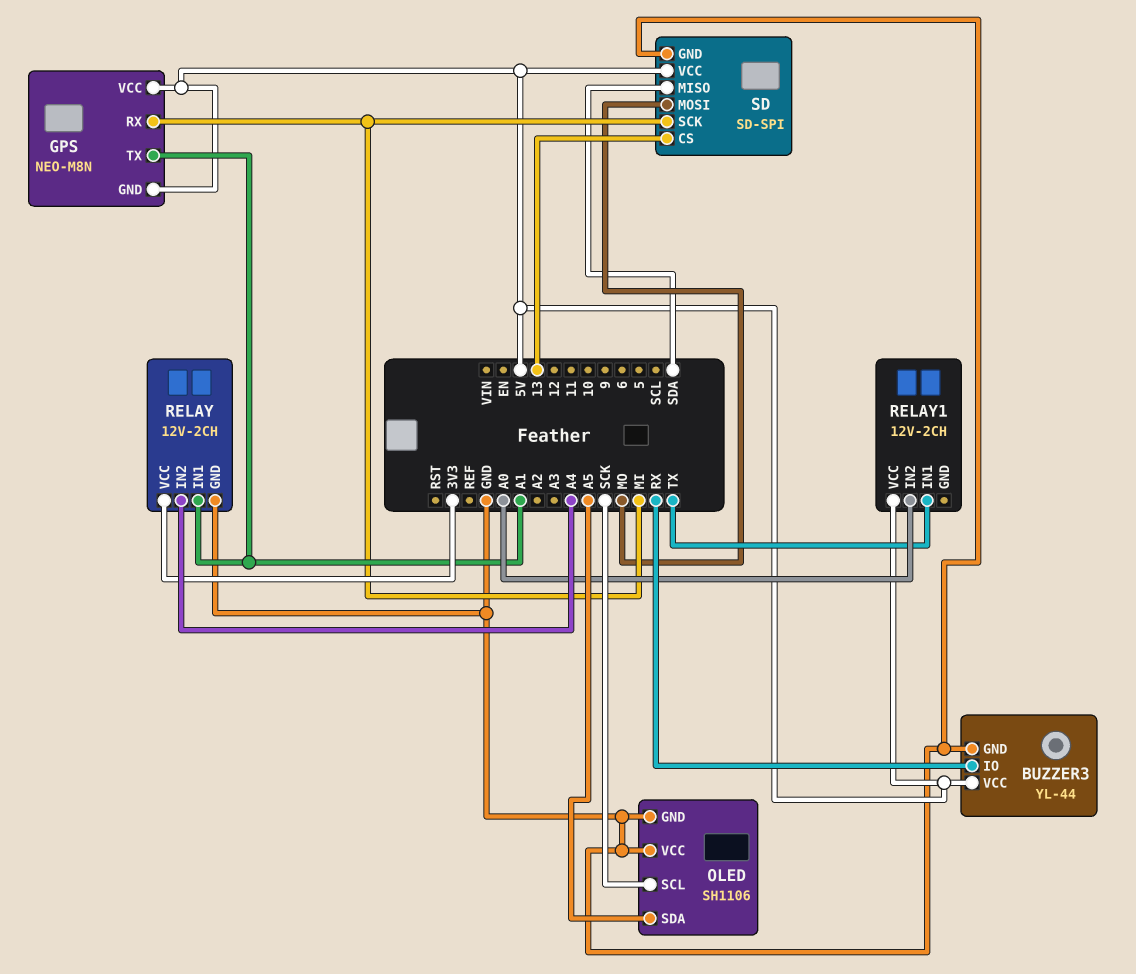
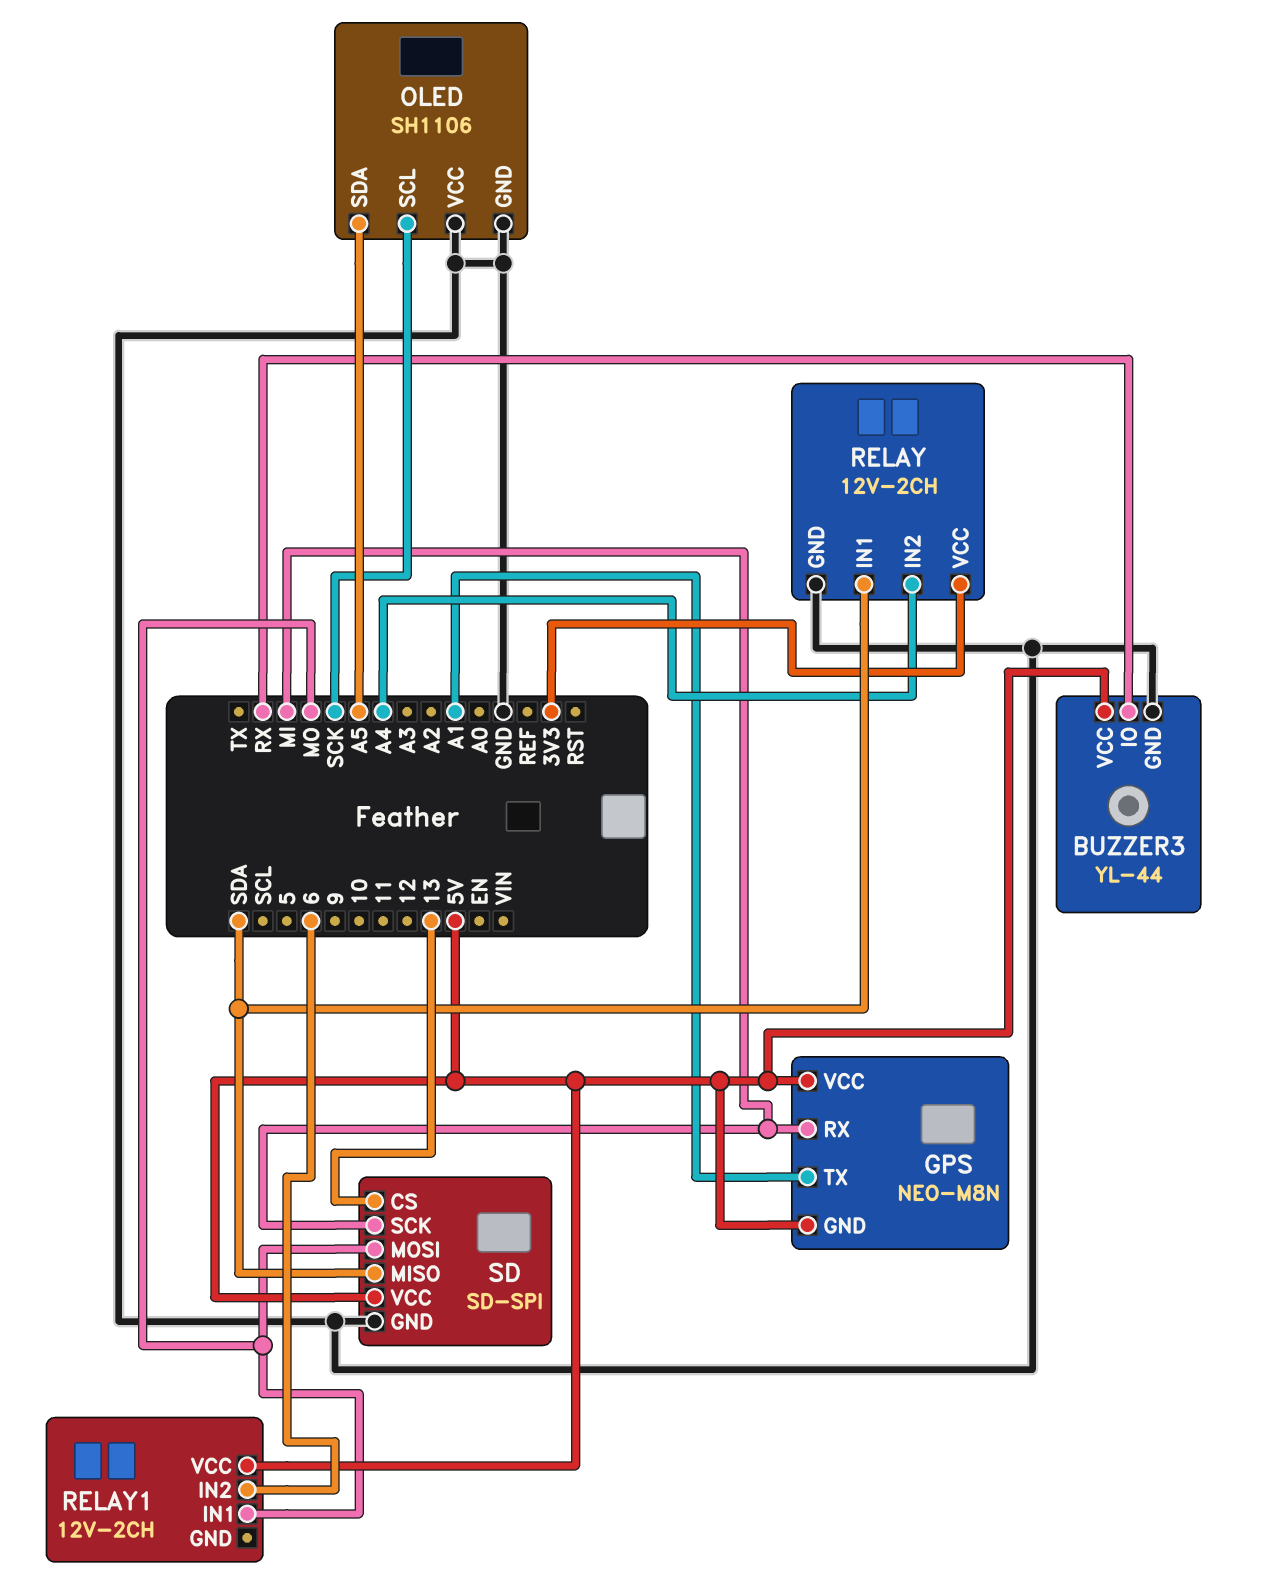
RELAY pin IN1: A1 -> SDA
RELAY1 pin IN1: TX -> MO
RELAY1 pin IN2: A0 -> 6

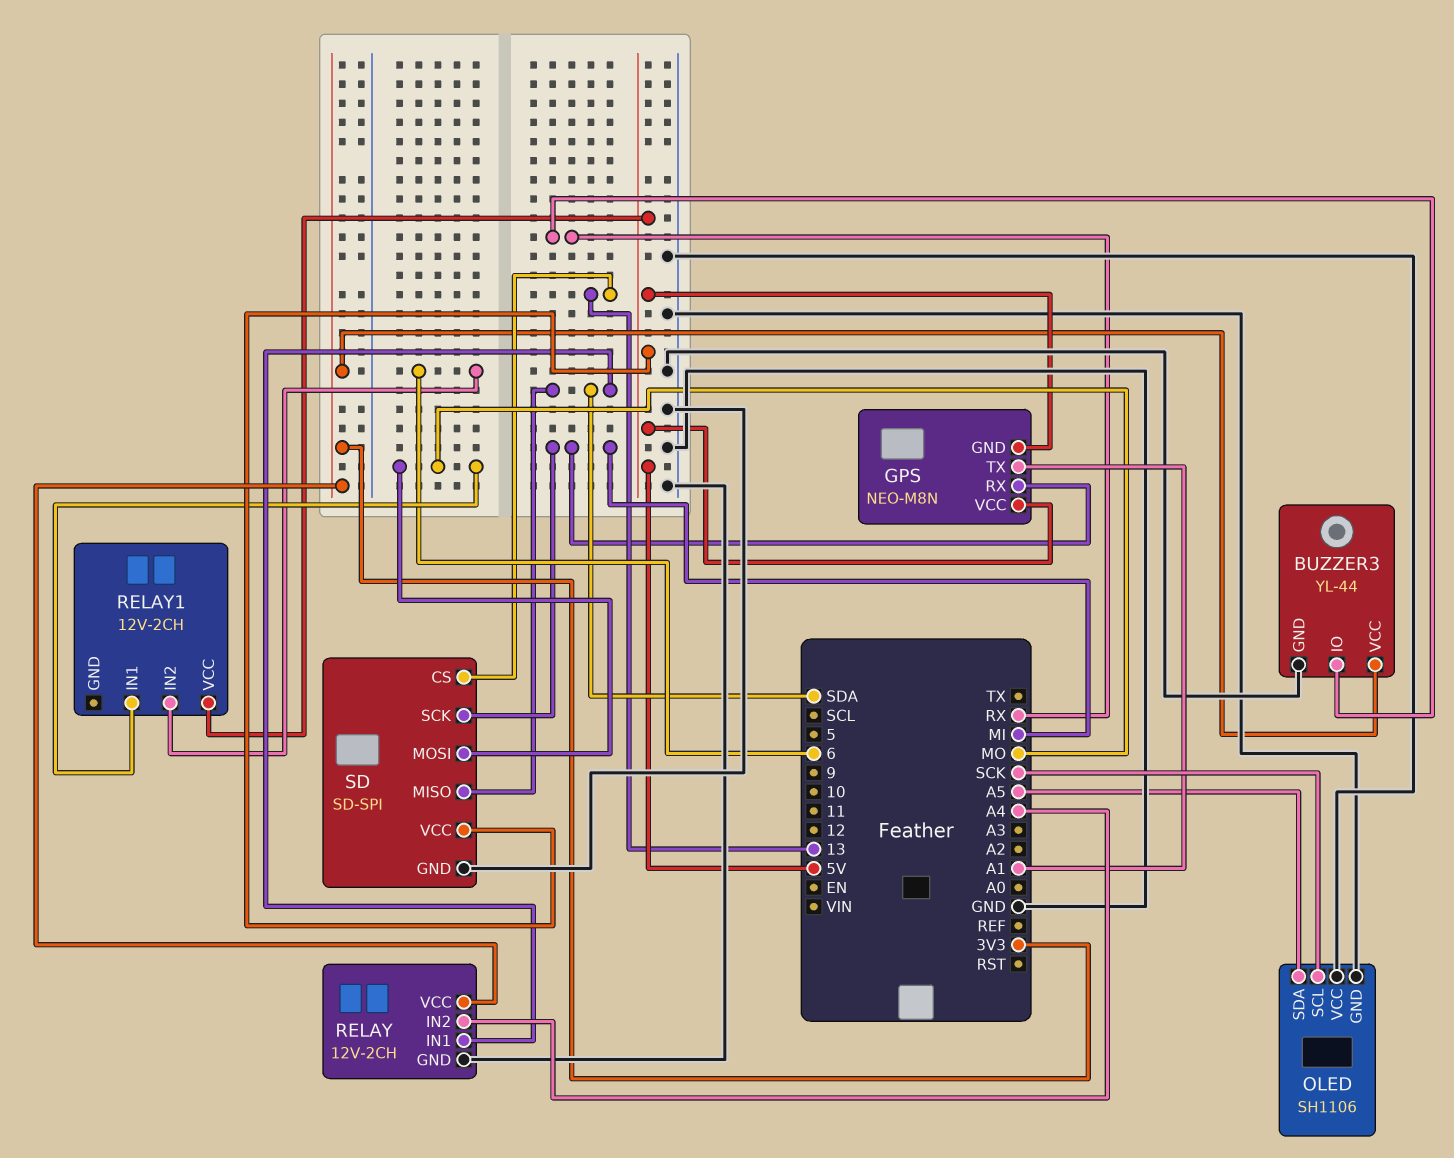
BUZZER3 pin VCC: 5V -> 3V3

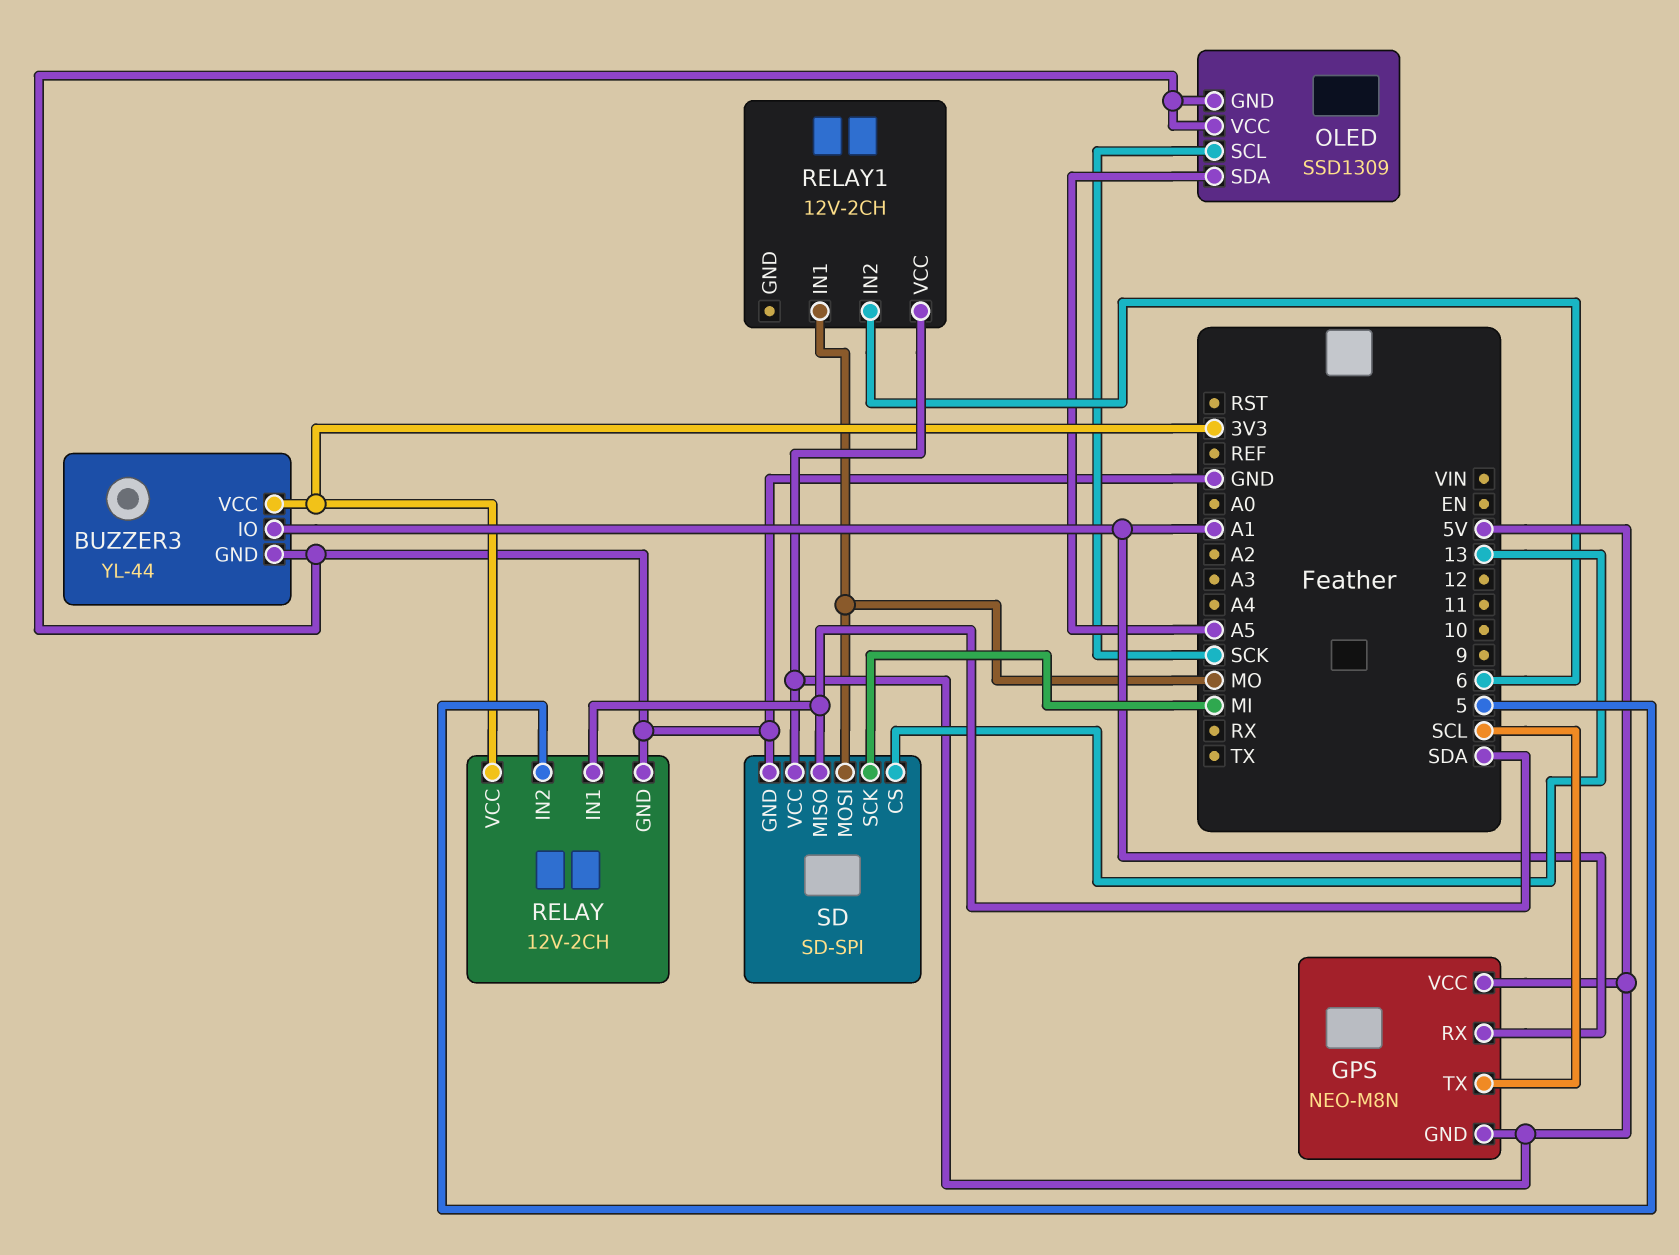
BUZZER3 pin IO: RX -> A1
GPS pin RX: MI -> A1
GPS pin TX: A1 -> SCL
OLED: SH1106 -> SSD1309
RELAY pin IN2: A4 -> 5

